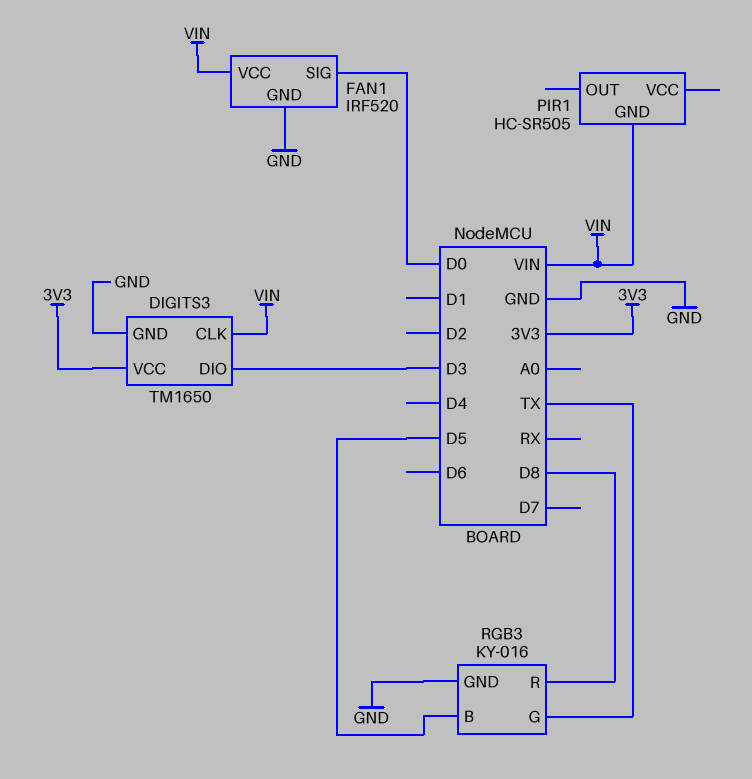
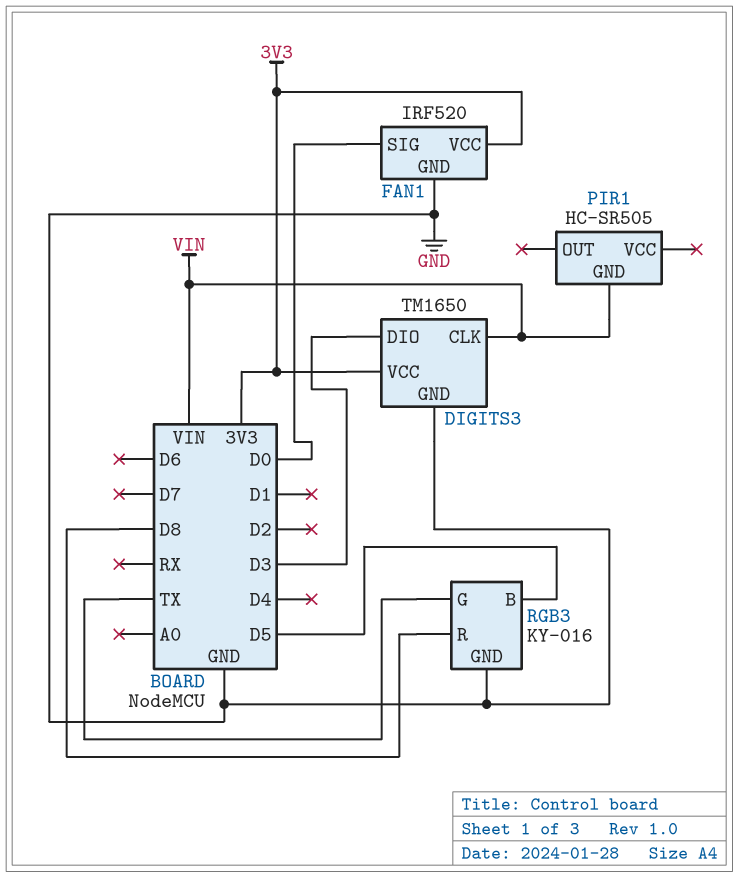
FAN1 pin VCC: VIN -> 3V3

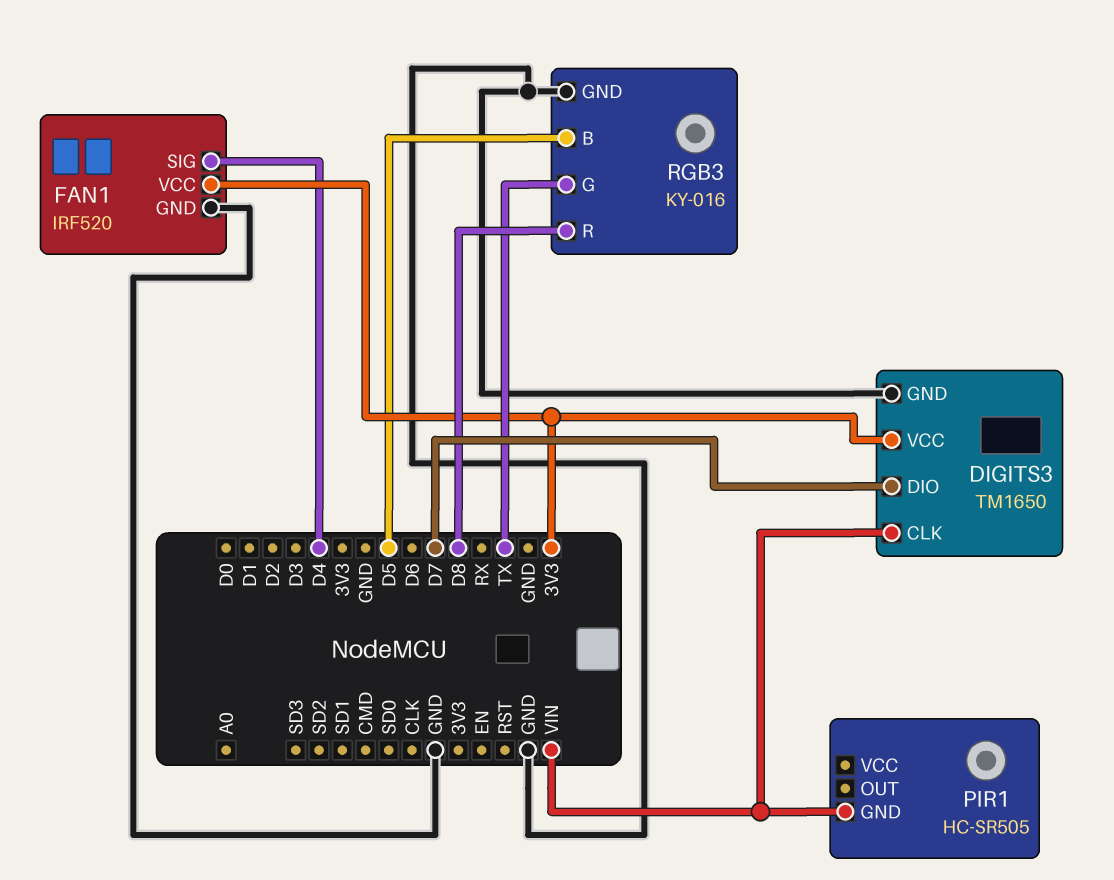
DIGITS3 pin DIO: D3 -> D7
FAN1 pin SIG: D0 -> D4

